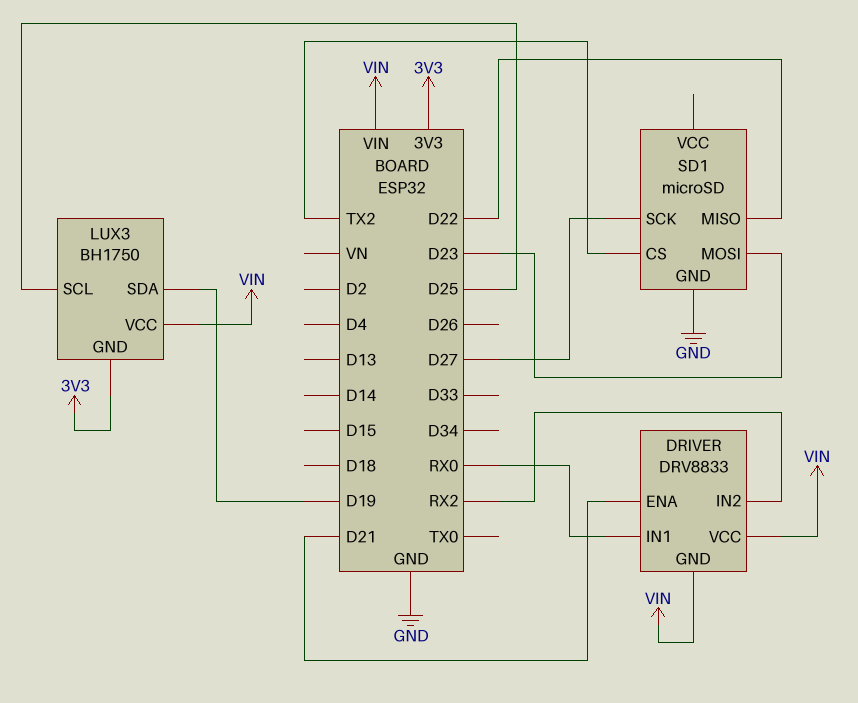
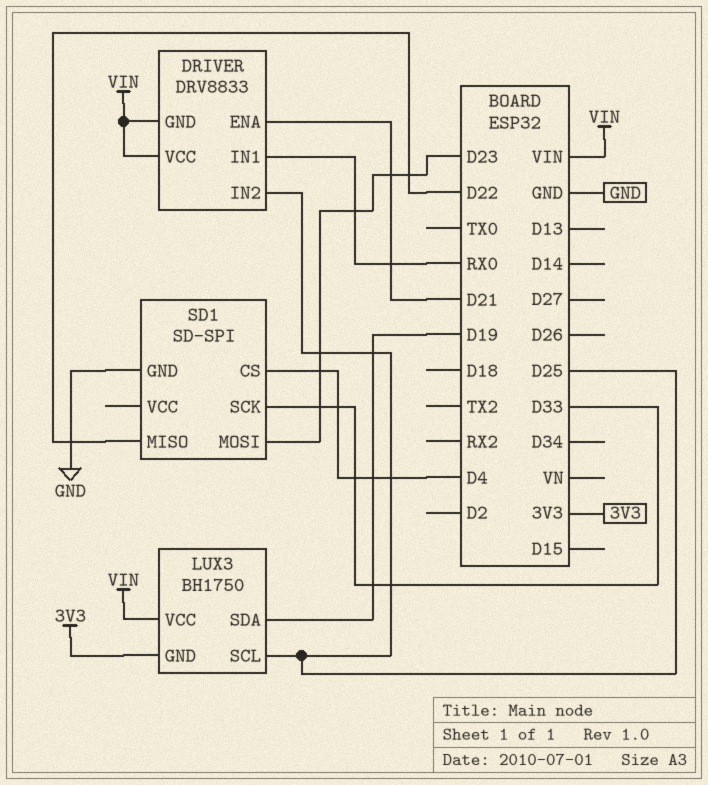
DRIVER pin IN2: RX2 -> D25
SD1: microSD -> SD-SPI
SD1 pin CS: TX2 -> D4
SD1 pin SCK: D27 -> D33

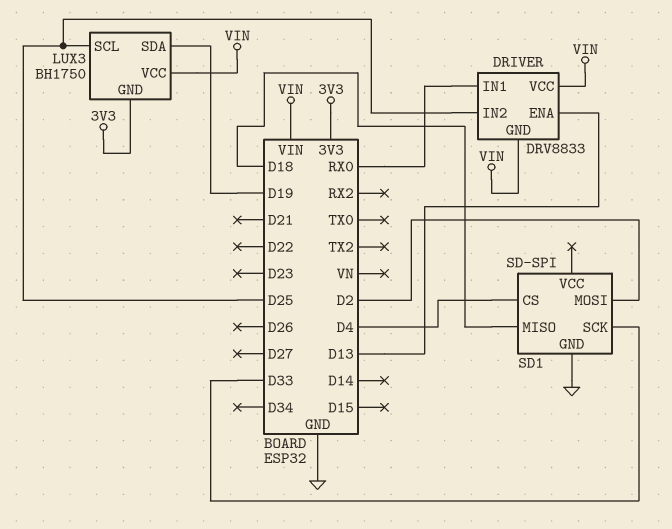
DRIVER pin ENA: D21 -> D13
SD1 pin MISO: D22 -> D18
SD1 pin MOSI: D23 -> D2

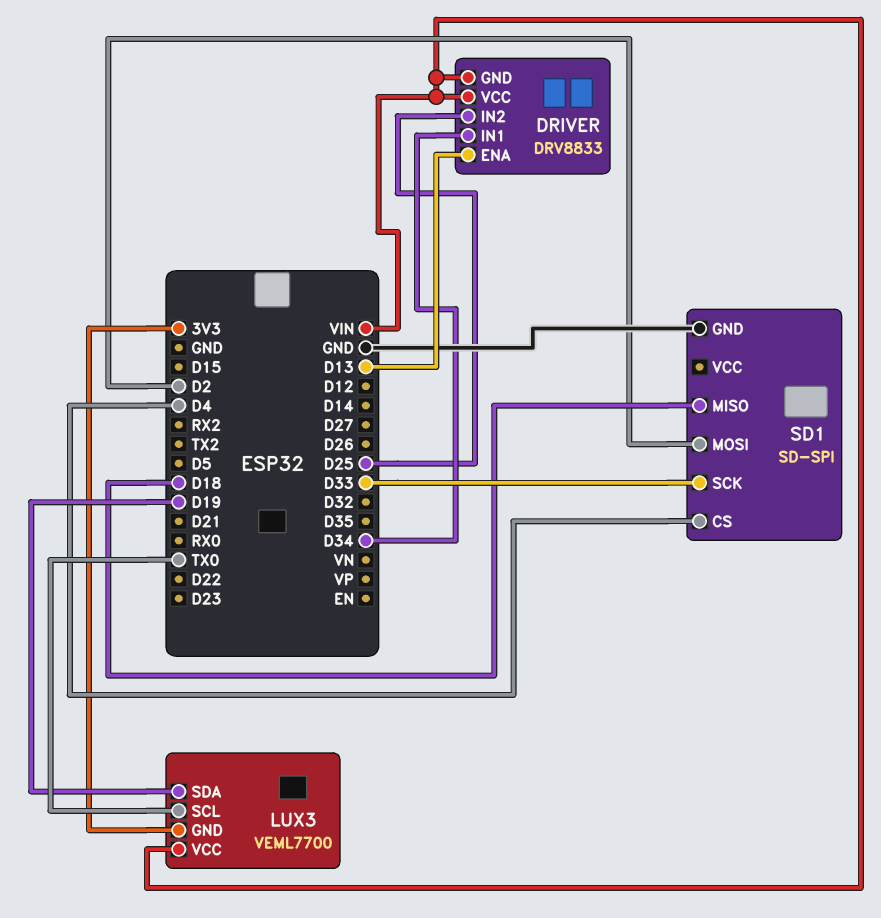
DRIVER pin IN1: RX0 -> D34
LUX3: BH1750 -> VEML7700
LUX3 pin SCL: D25 -> TX0

